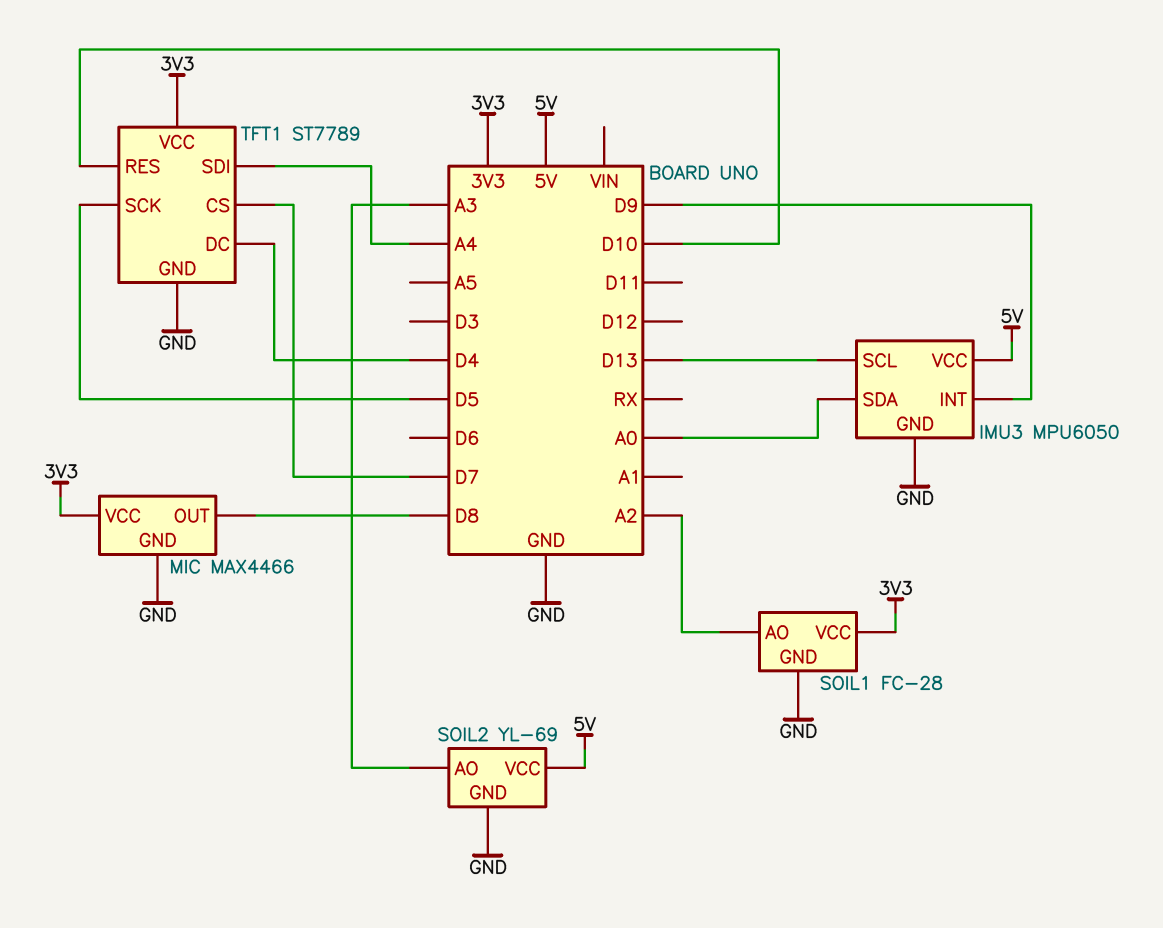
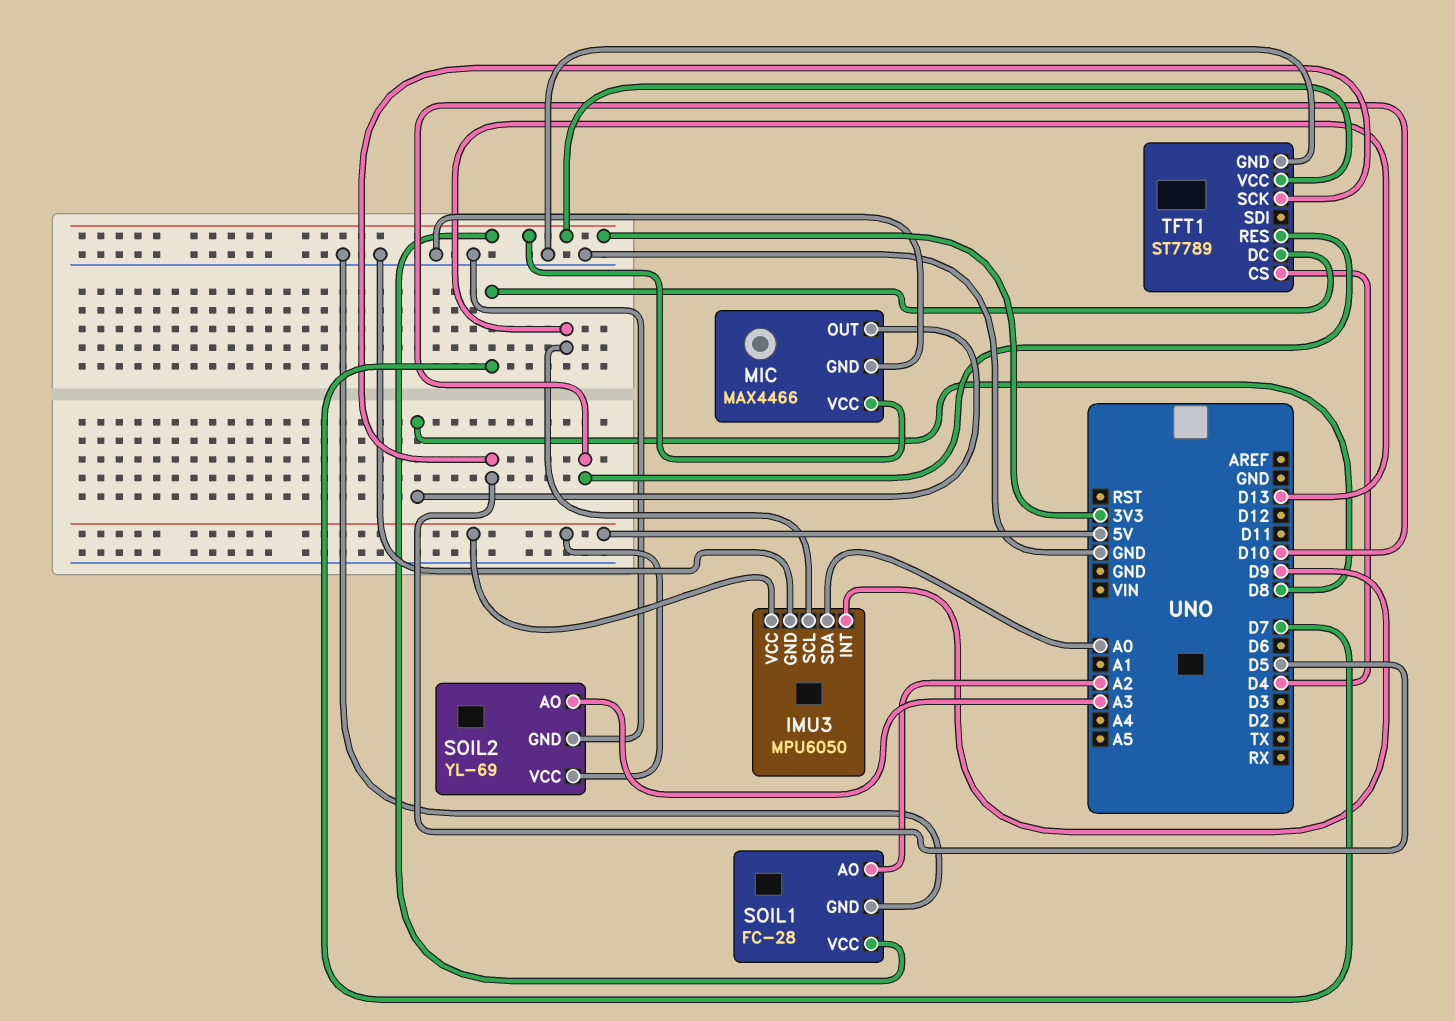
TFT1 pin CS: D7 -> D4
TFT1 pin DC: D4 -> D7
TFT1 pin SDI: A4 -> none

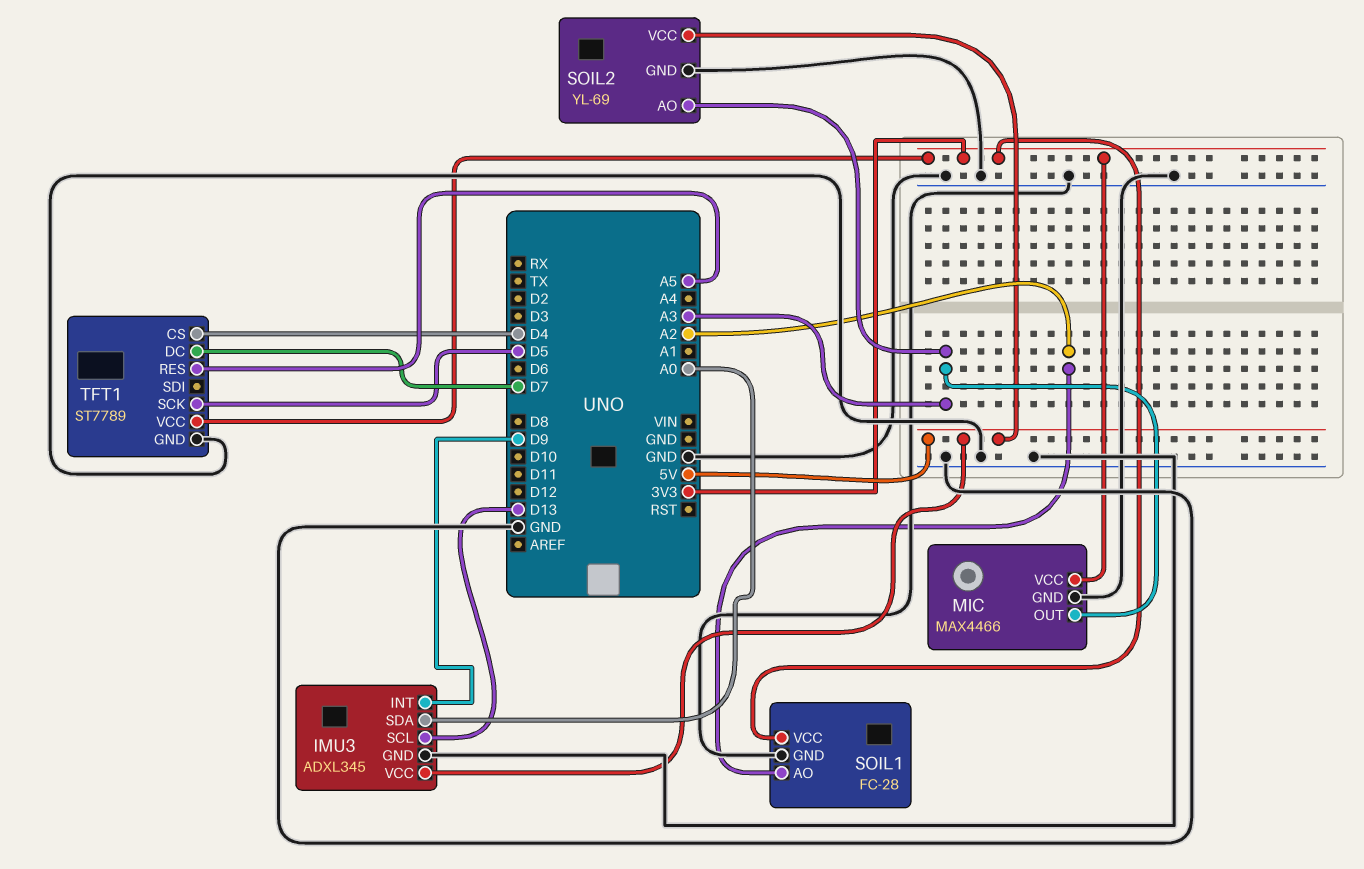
IMU3: MPU6050 -> ADXL345
MIC pin OUT: D8 -> A3
TFT1 pin RES: D10 -> A5

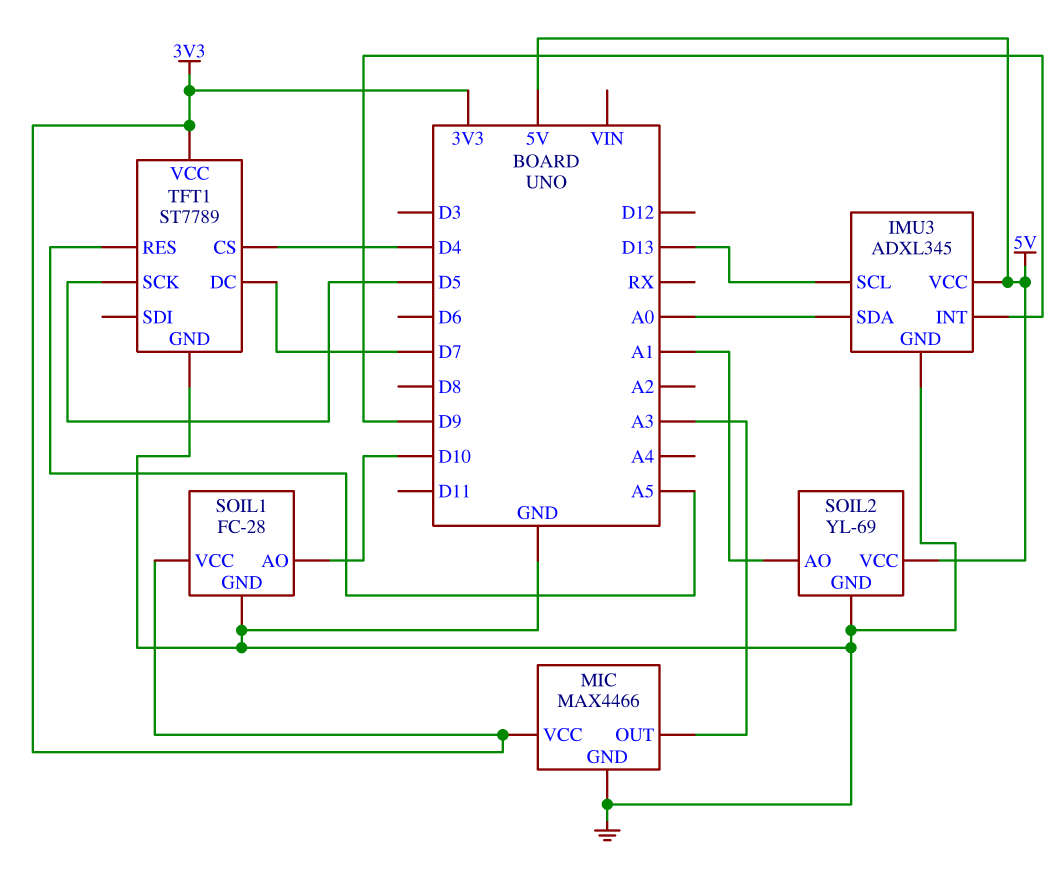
SOIL1 pin AO: A2 -> D10
SOIL2 pin AO: A3 -> A1

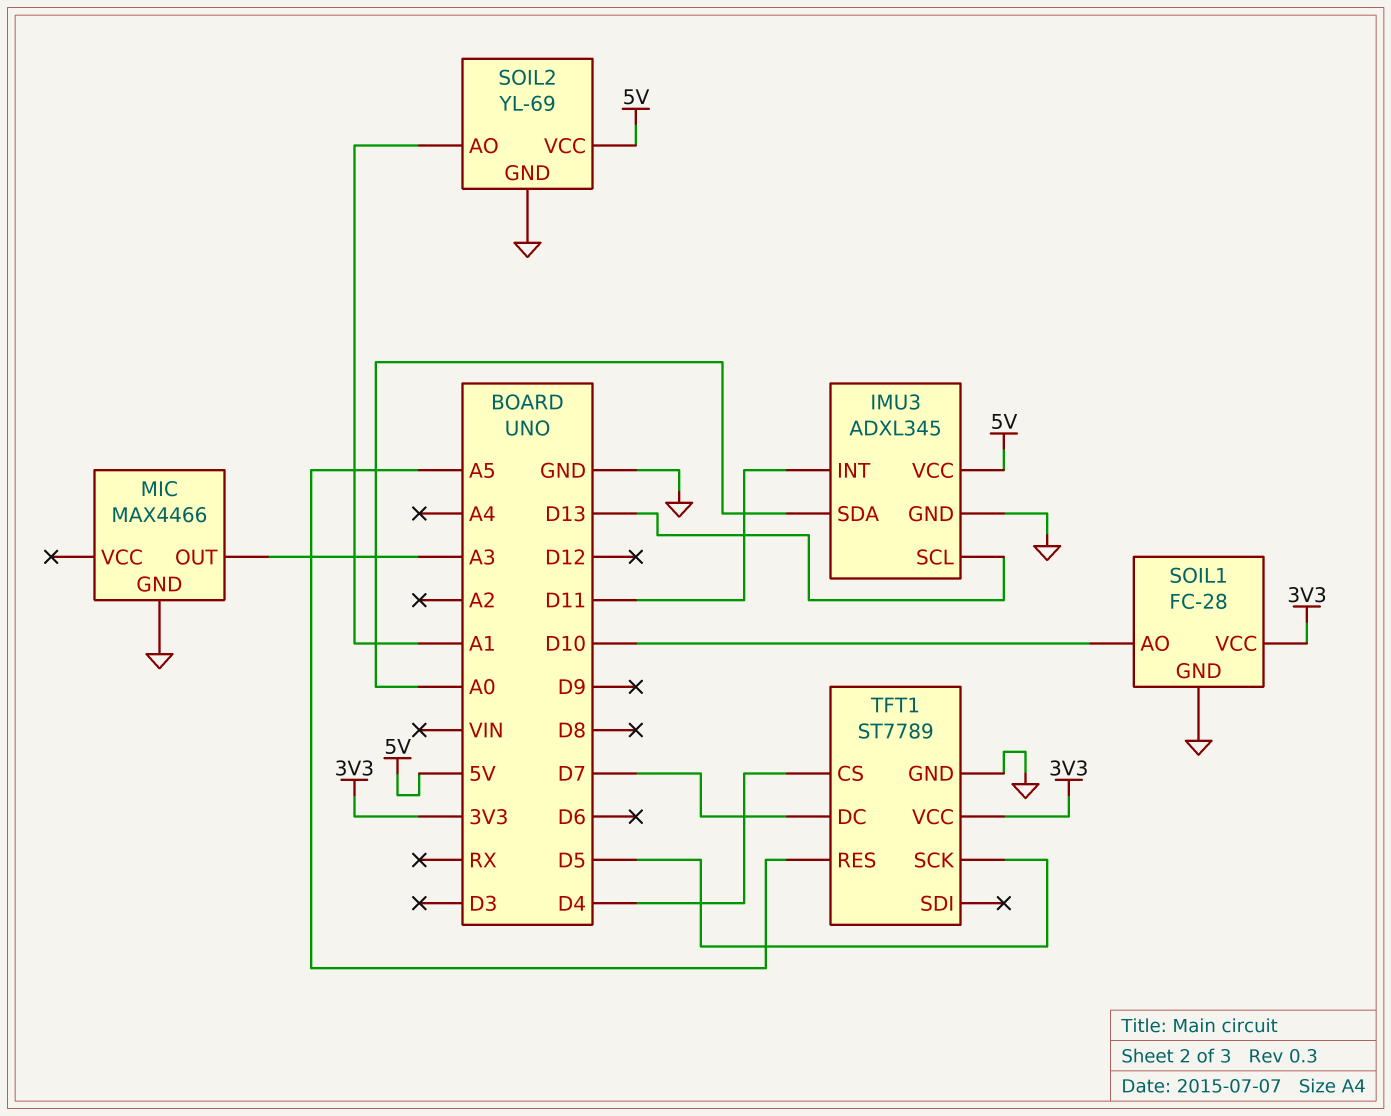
IMU3 pin INT: D9 -> D11
MIC pin VCC: 3V3 -> none

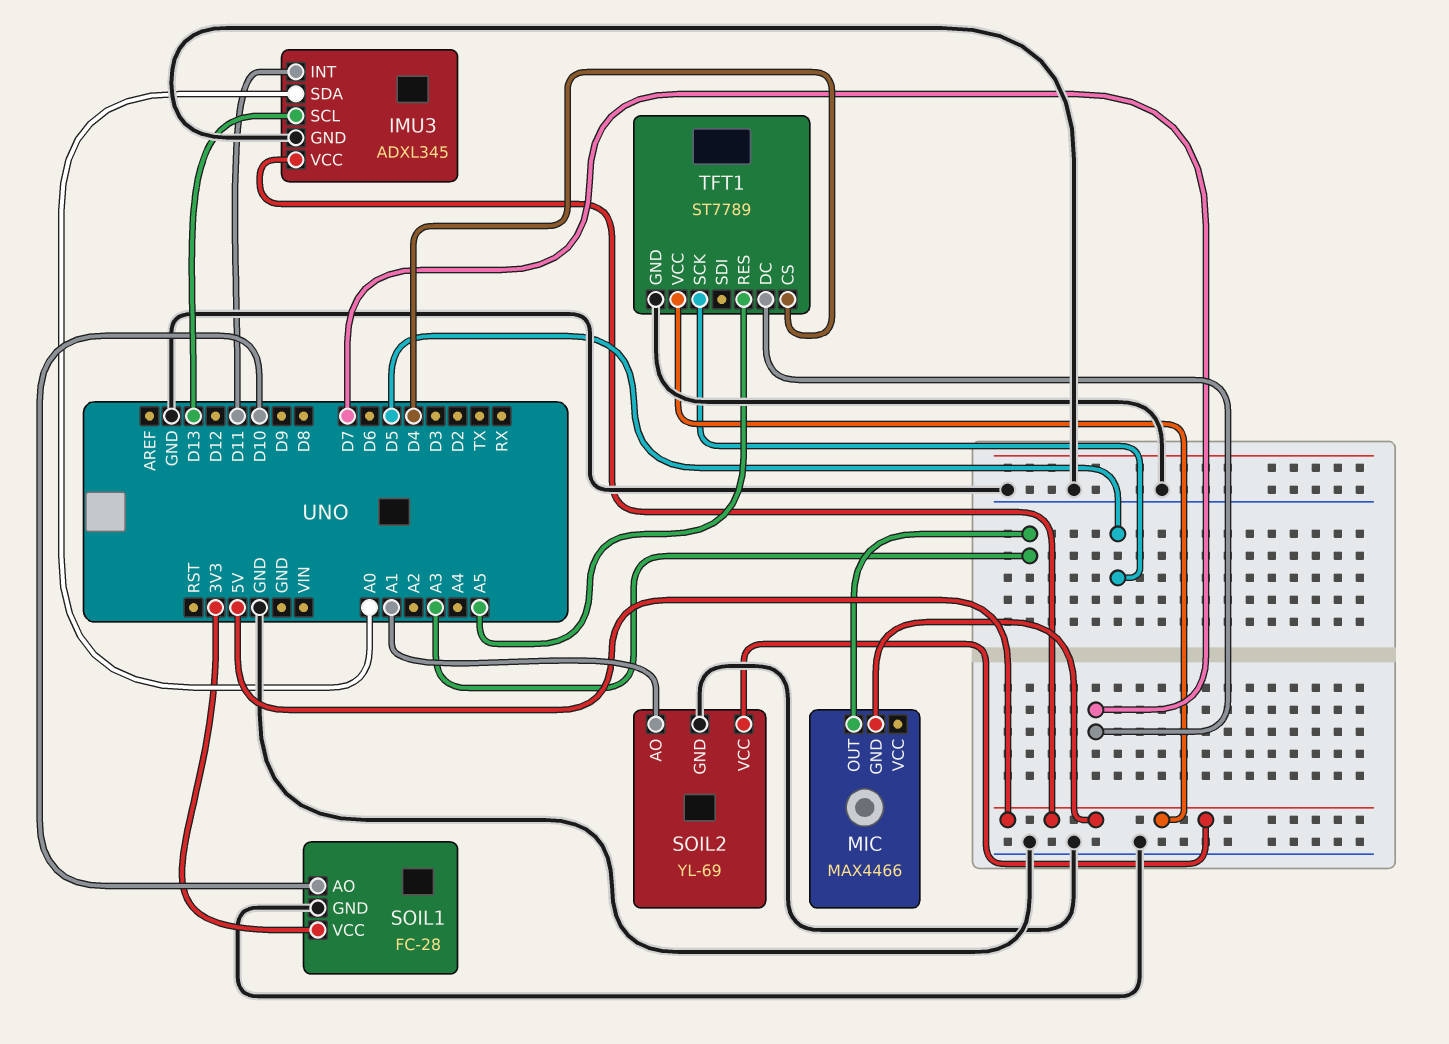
MIC pin GND: GND -> 5V
TFT1 pin VCC: 3V3 -> 5V

